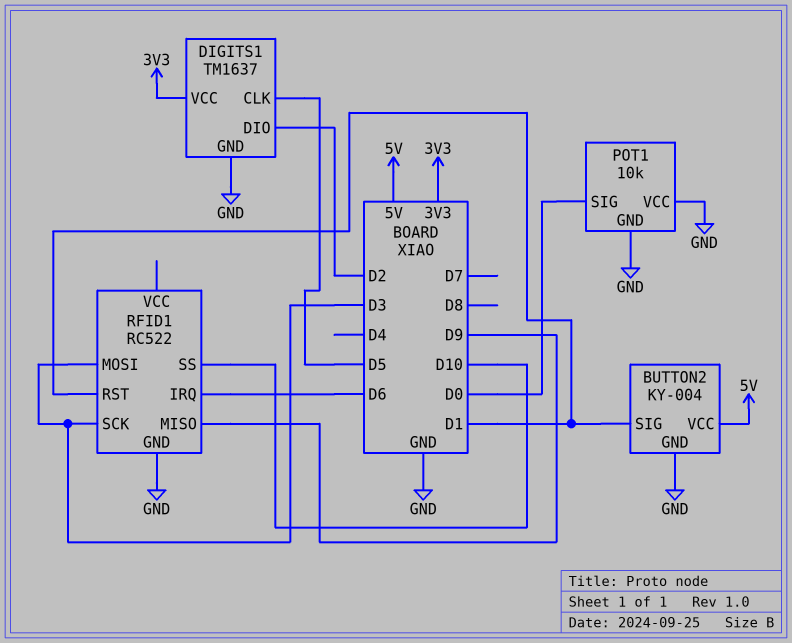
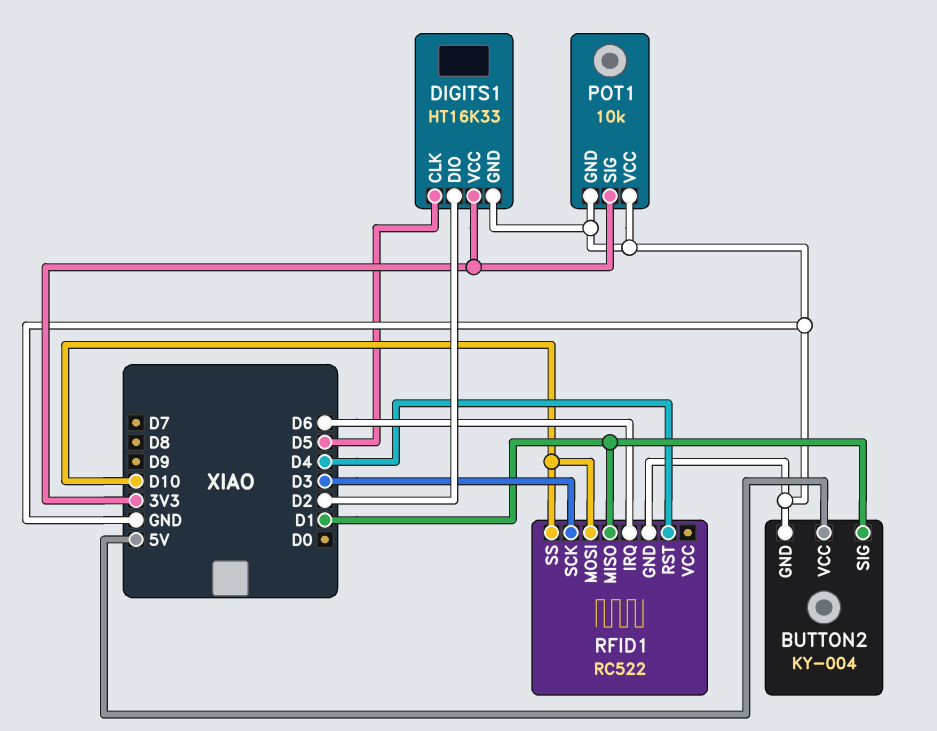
DIGITS1: TM1637 -> HT16K33
POT1 pin SIG: D0 -> 3V3
RFID1 pin MISO: D9 -> D1
RFID1 pin MOSI: D3 -> D10
RFID1 pin RST: D1 -> D4

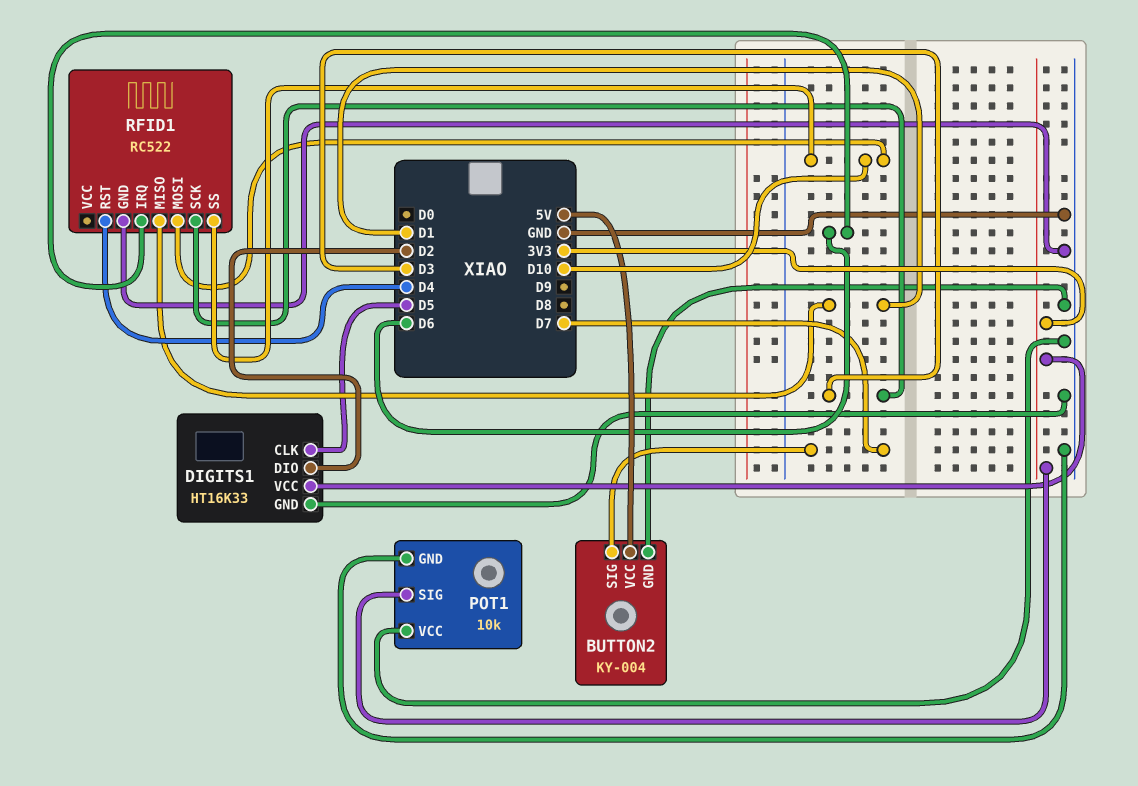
BUTTON2 pin SIG: D1 -> D7

